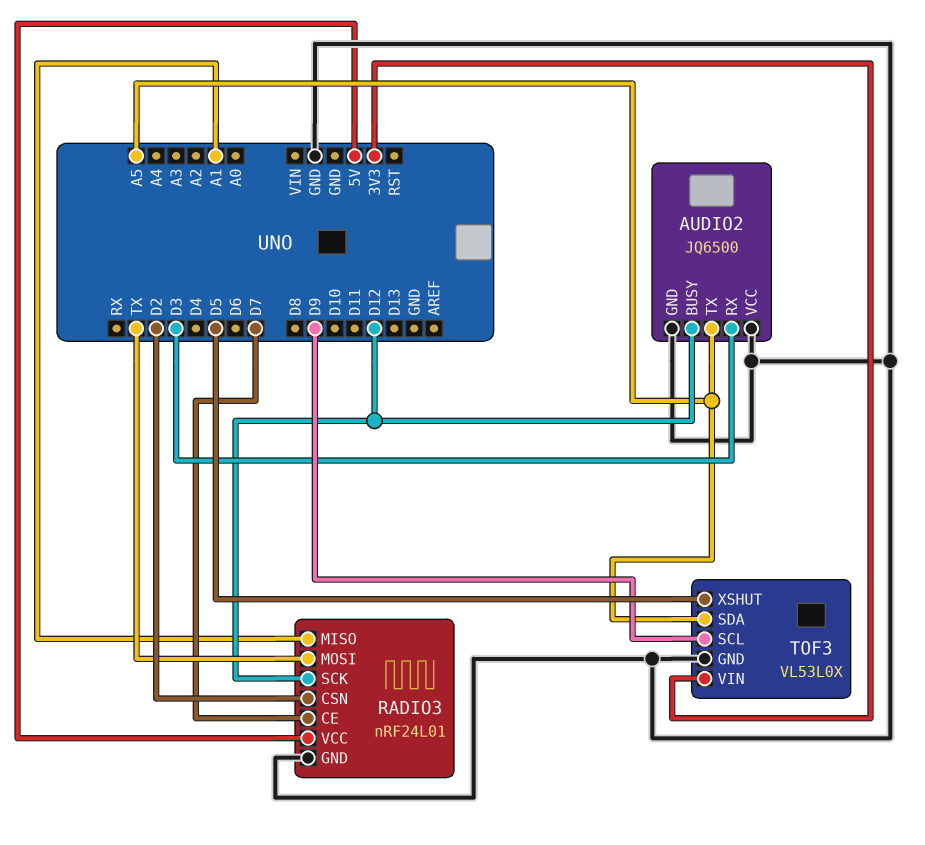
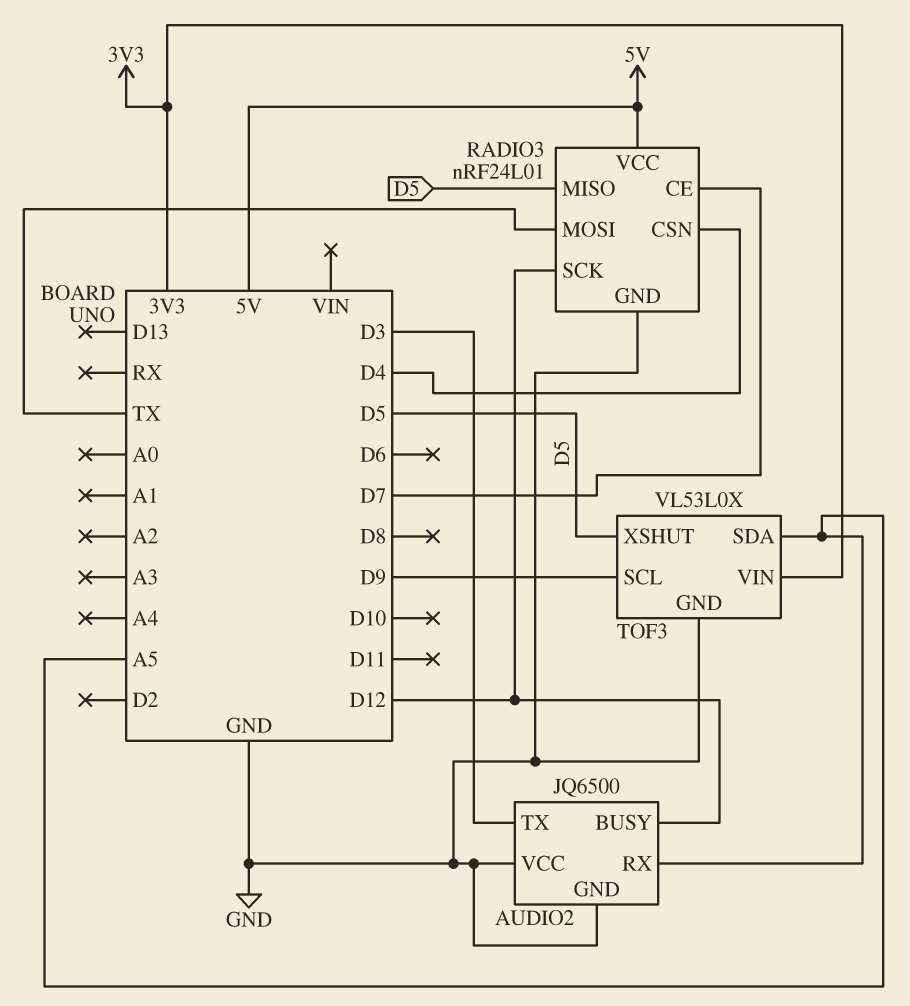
AUDIO2 pin RX: D3 -> A5
AUDIO2 pin TX: A5 -> D3
RADIO3 pin CSN: D2 -> D4
RADIO3 pin MISO: A1 -> D5

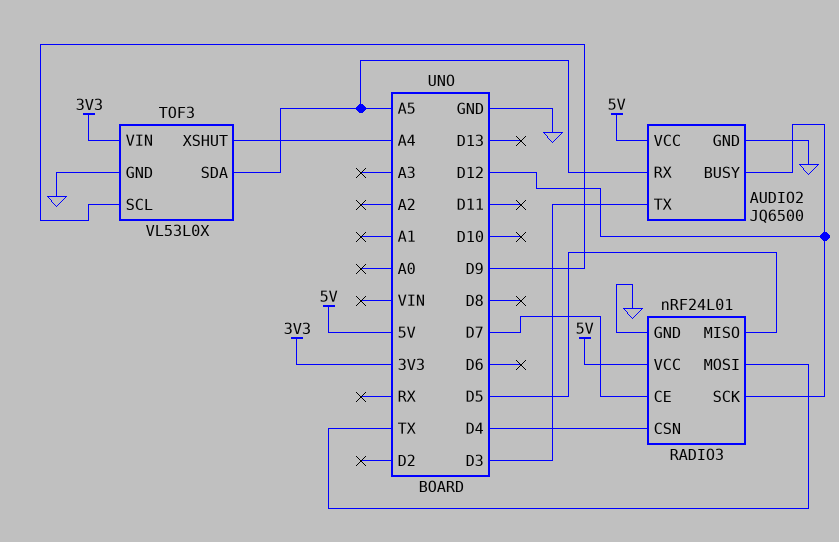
AUDIO2 pin VCC: GND -> 5V
TOF3 pin XSHUT: D5 -> A4

